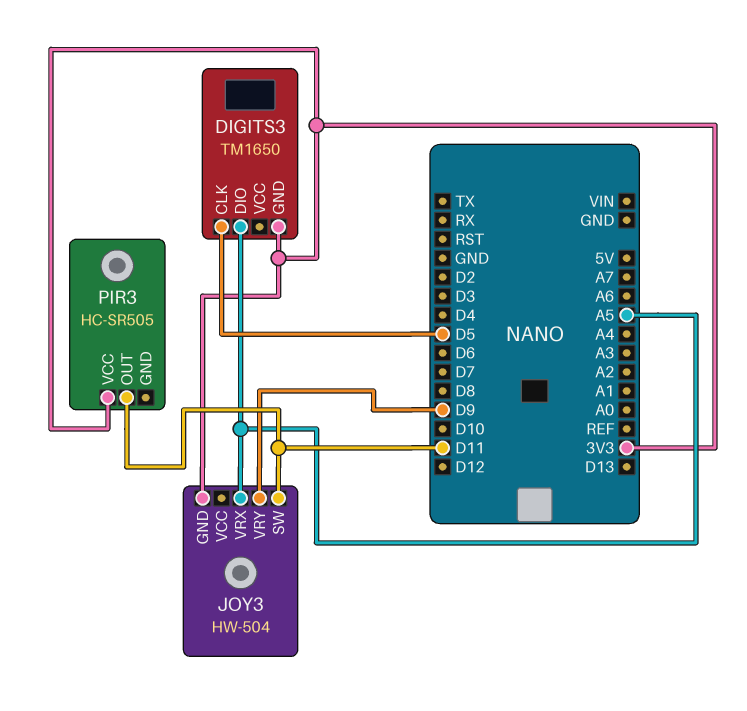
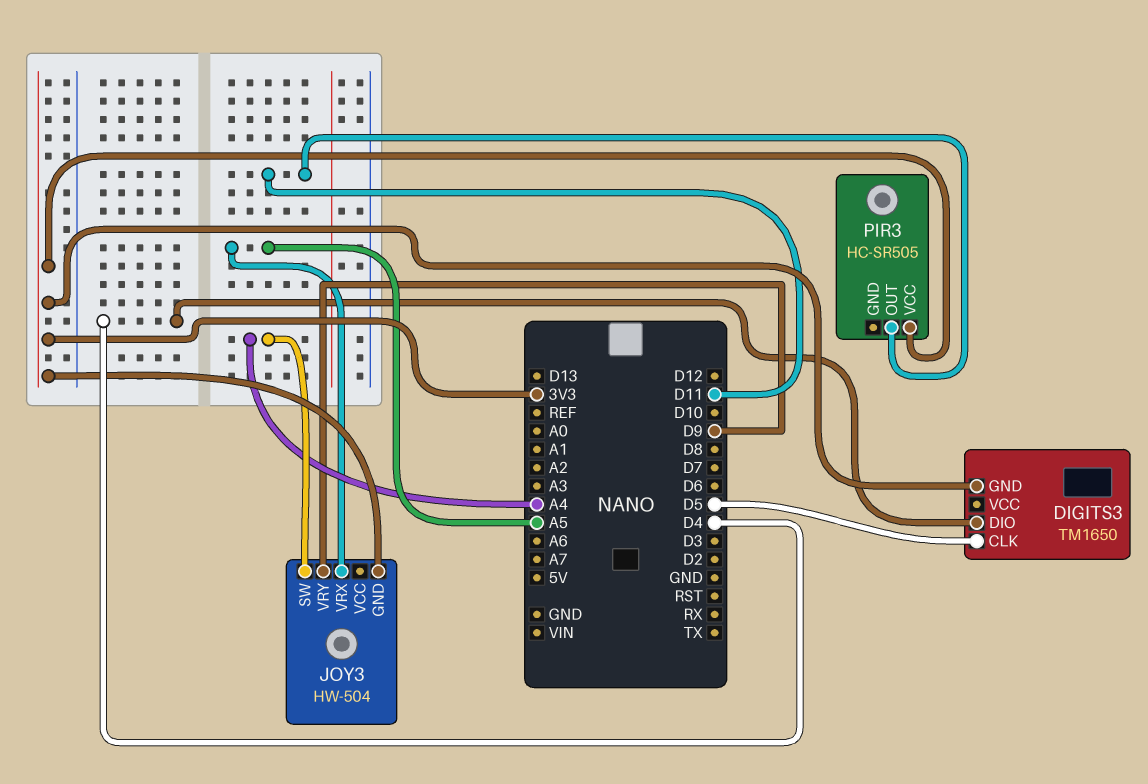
DIGITS3 pin DIO: A5 -> D4
JOY3 pin SW: D11 -> A4

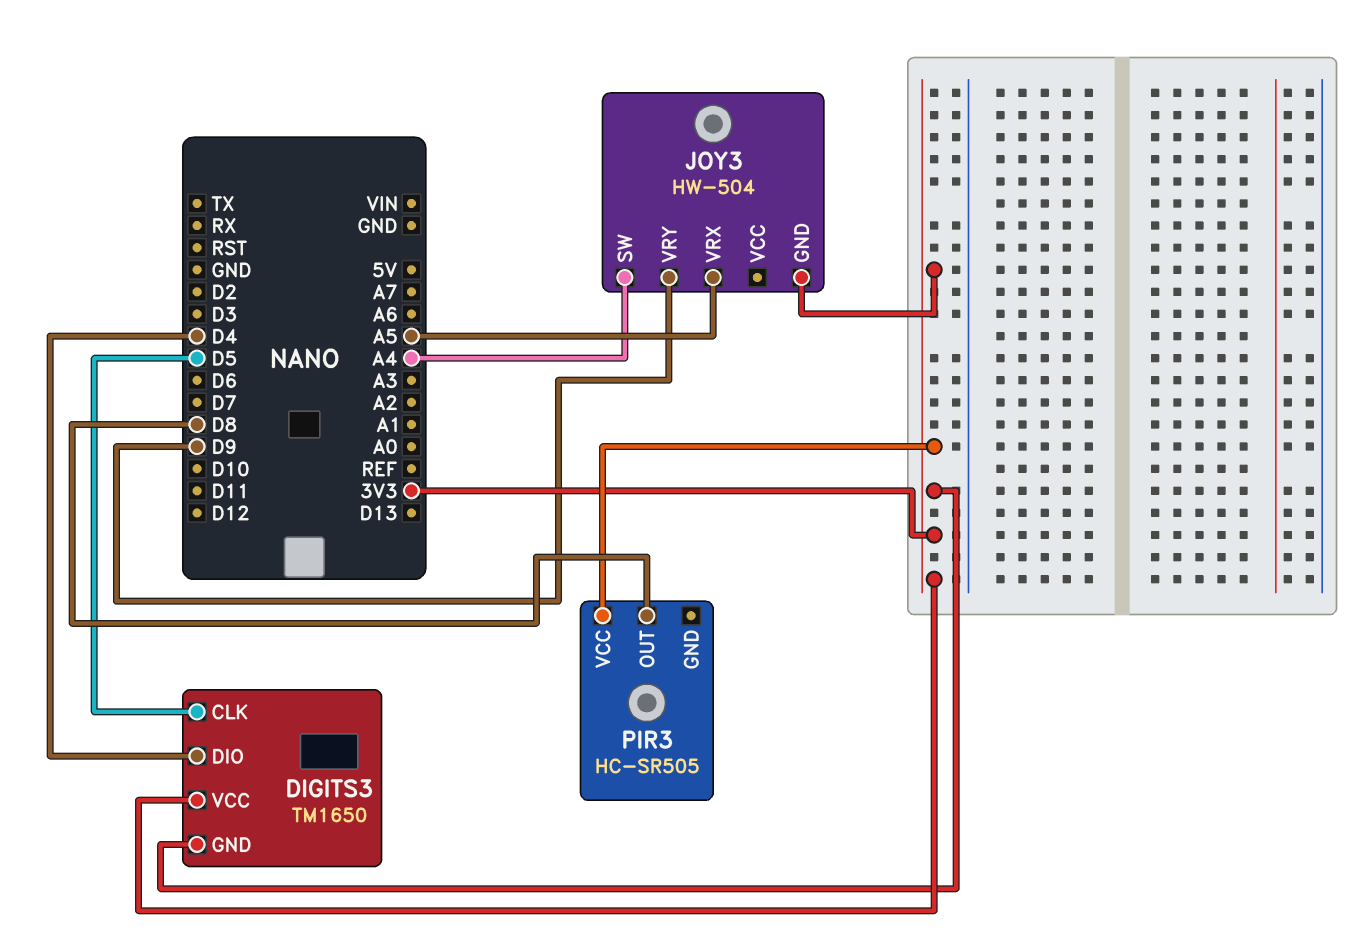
DIGITS3 pin VCC: none -> 3V3
PIR3 pin OUT: D11 -> D8

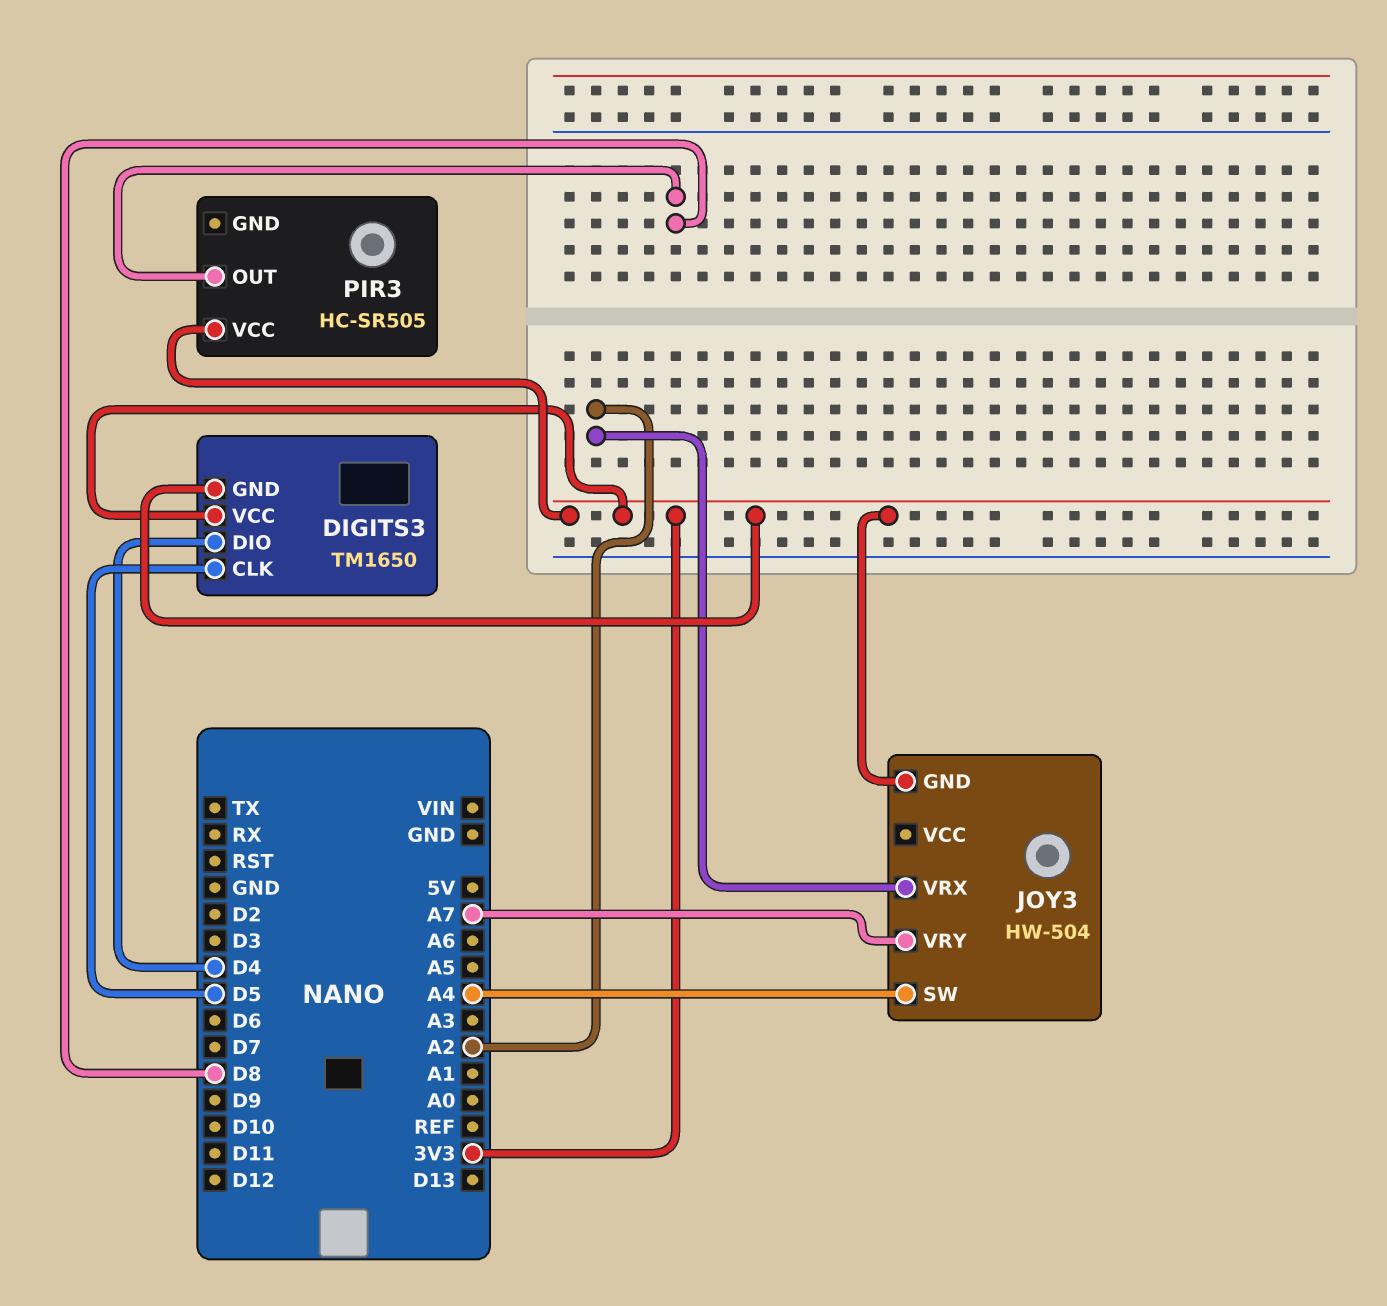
JOY3 pin VRX: A5 -> A2
JOY3 pin VRY: D9 -> A7

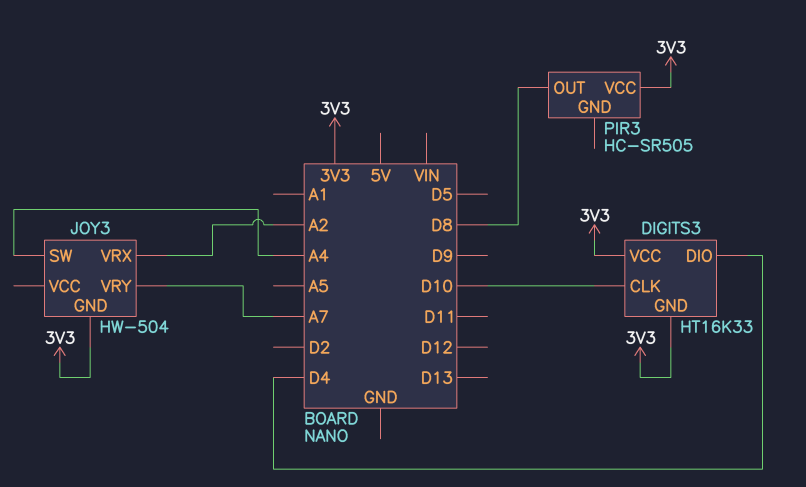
DIGITS3: TM1650 -> HT16K33
DIGITS3 pin CLK: D5 -> D10

